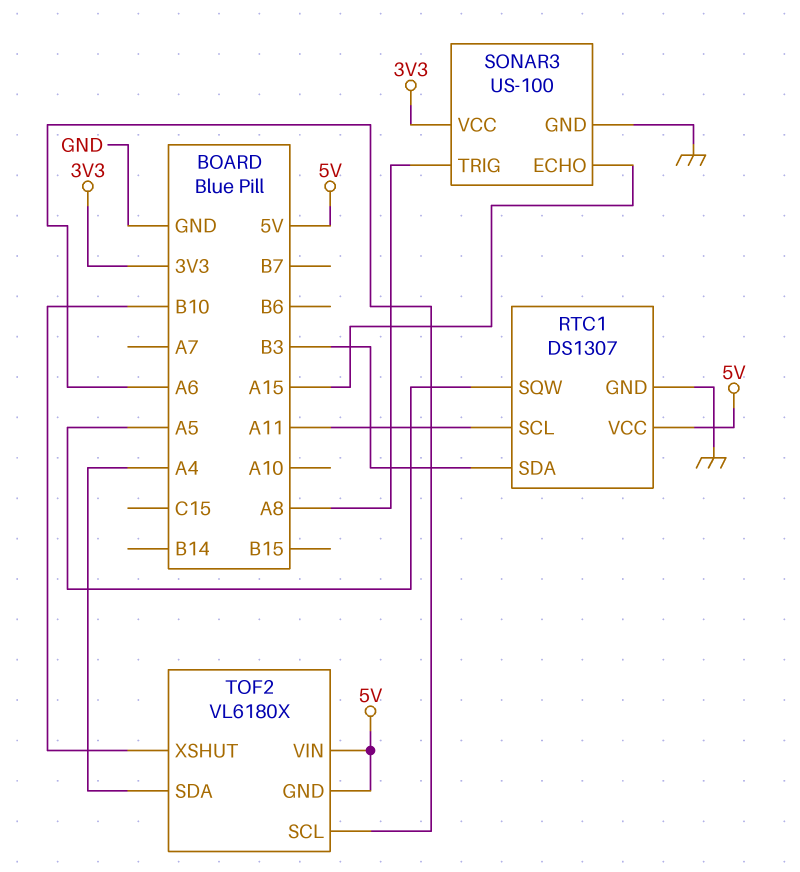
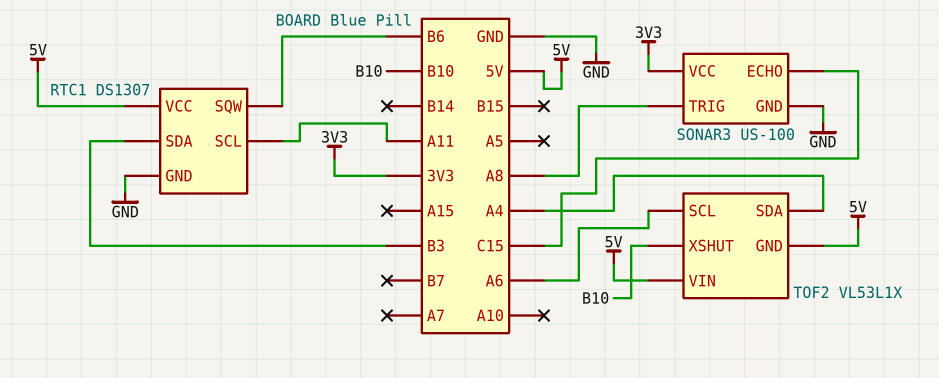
RTC1 pin SQW: A5 -> B6
SONAR3 pin ECHO: A15 -> C15
TOF2: VL6180X -> VL53L1X

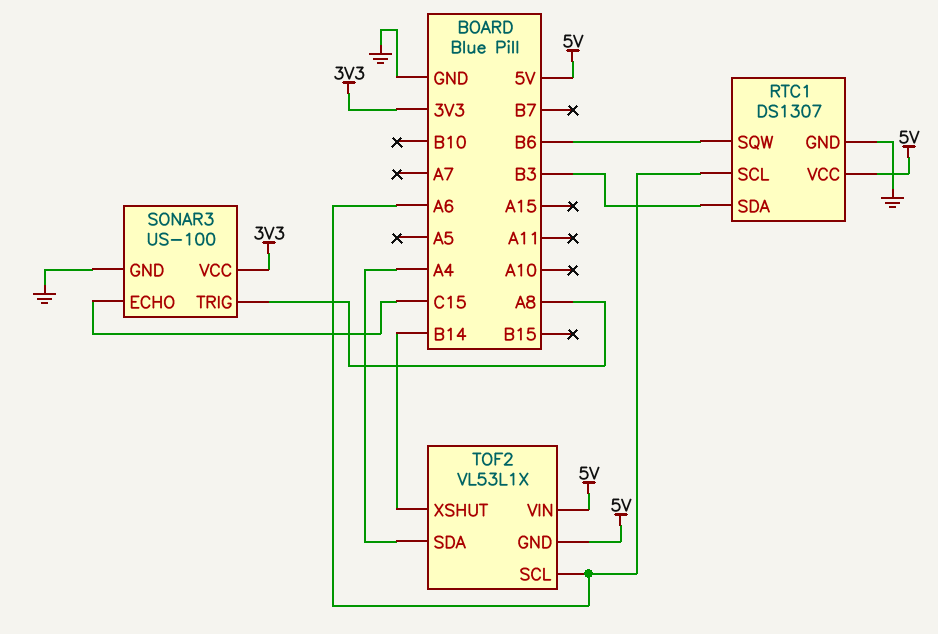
RTC1 pin SCL: A11 -> A6
TOF2 pin XSHUT: B10 -> B14

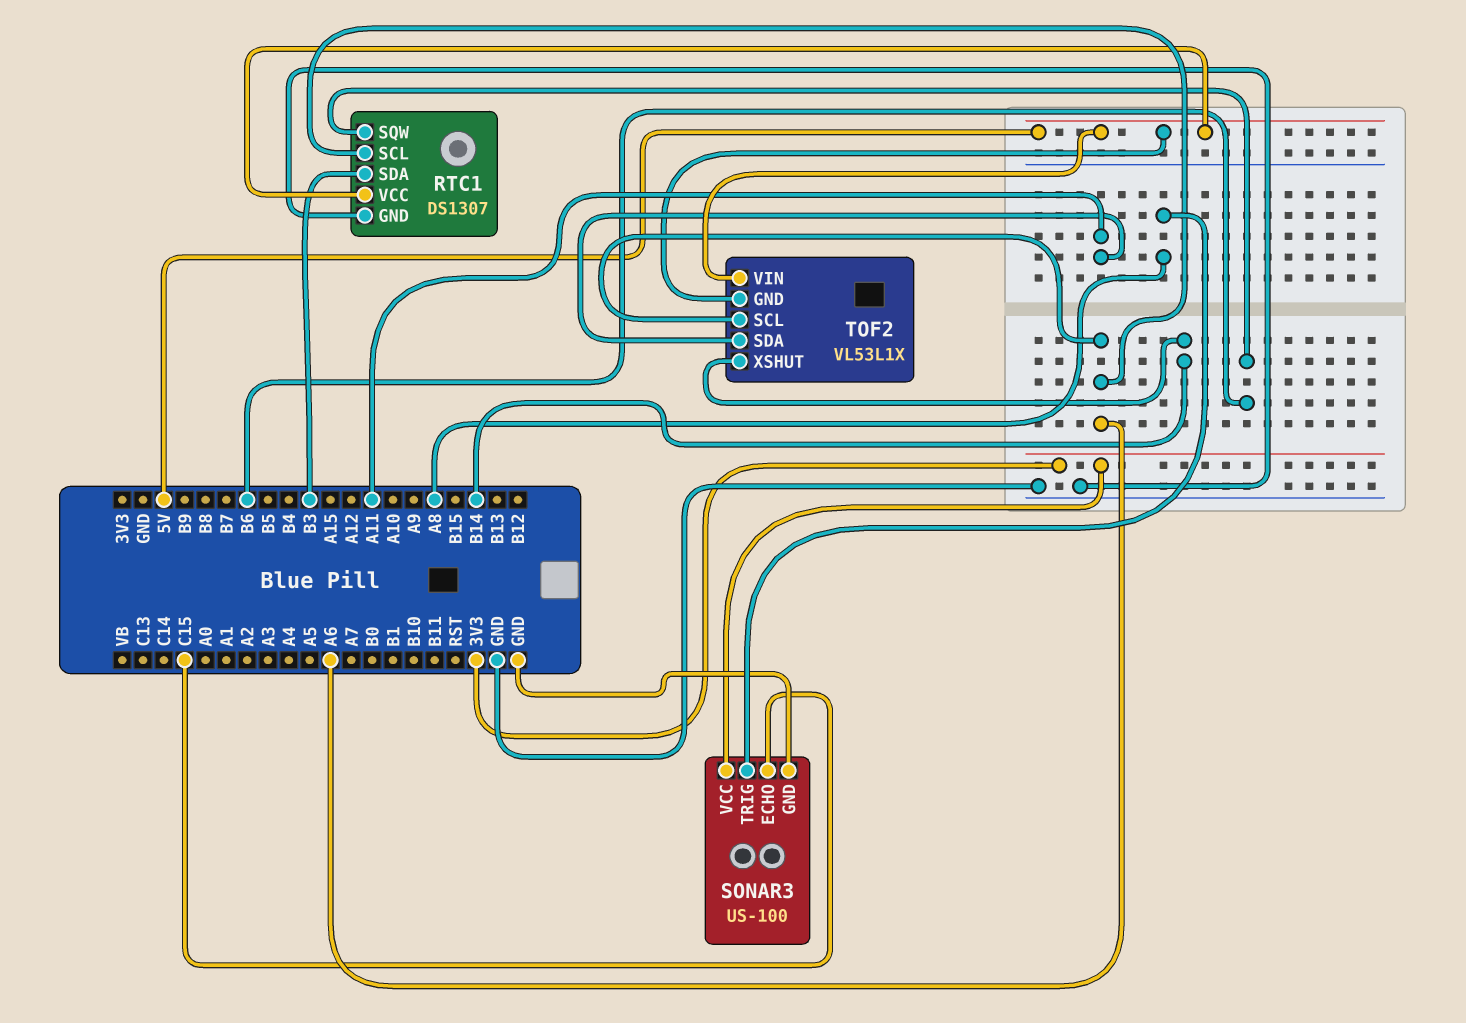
TOF2 pin SDA: A4 -> A11

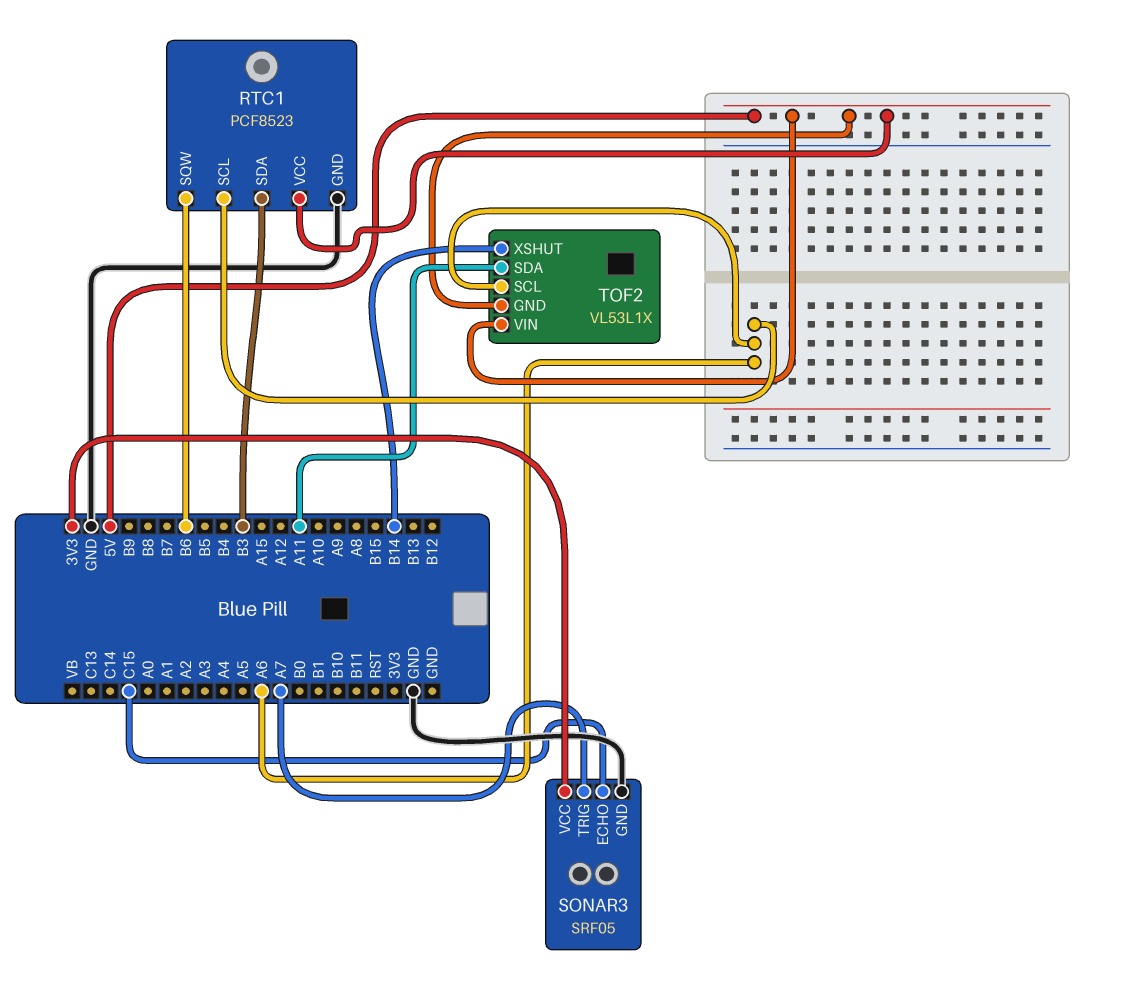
RTC1: DS1307 -> PCF8523
SONAR3: US-100 -> SRF05
SONAR3 pin TRIG: A8 -> A7

